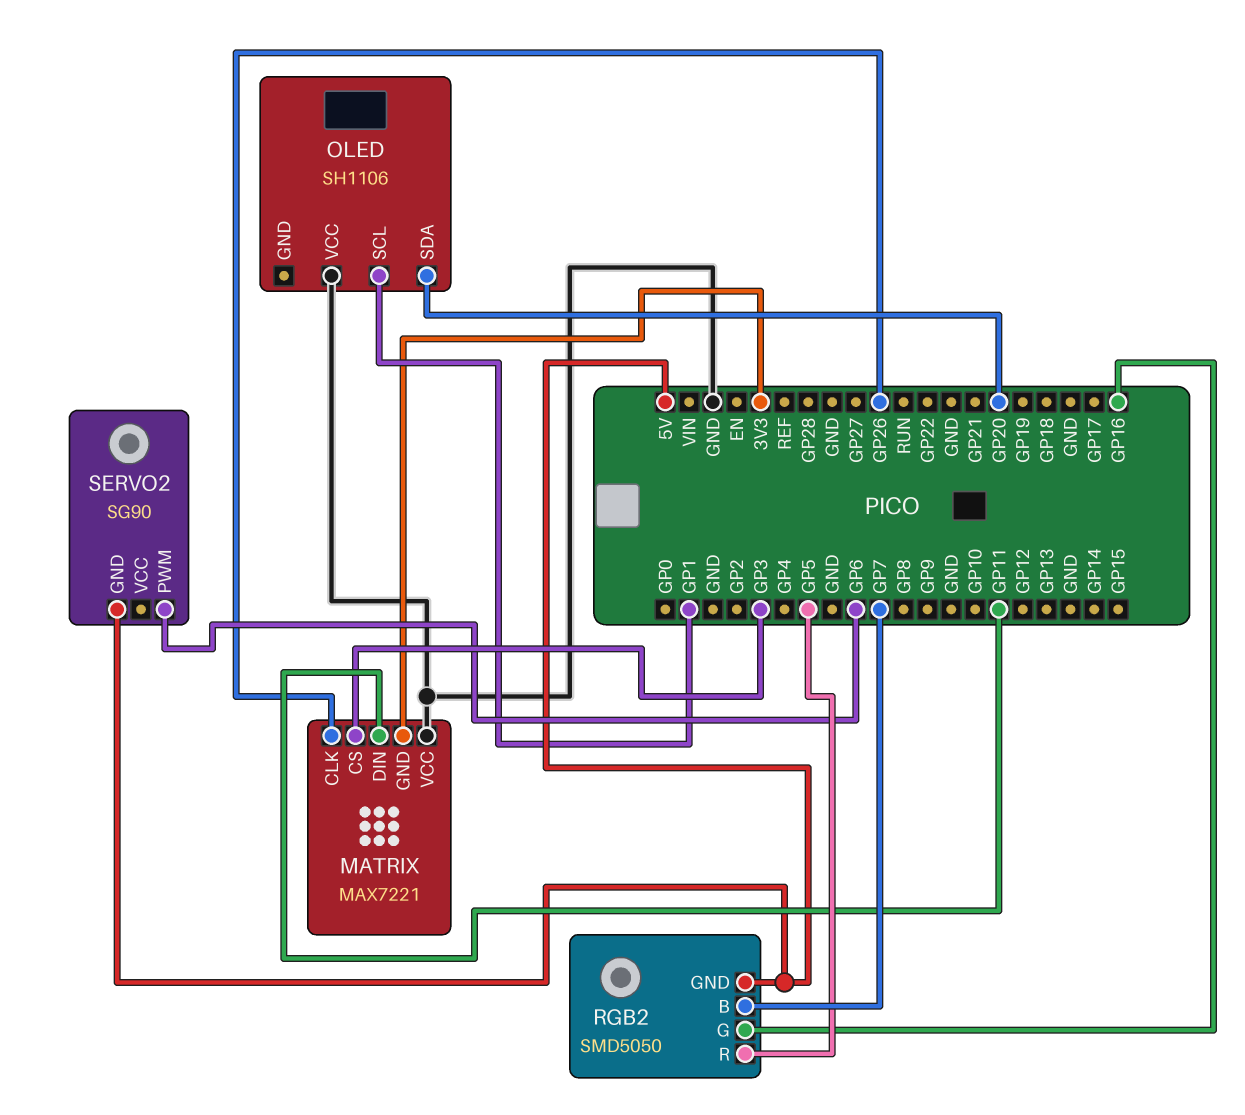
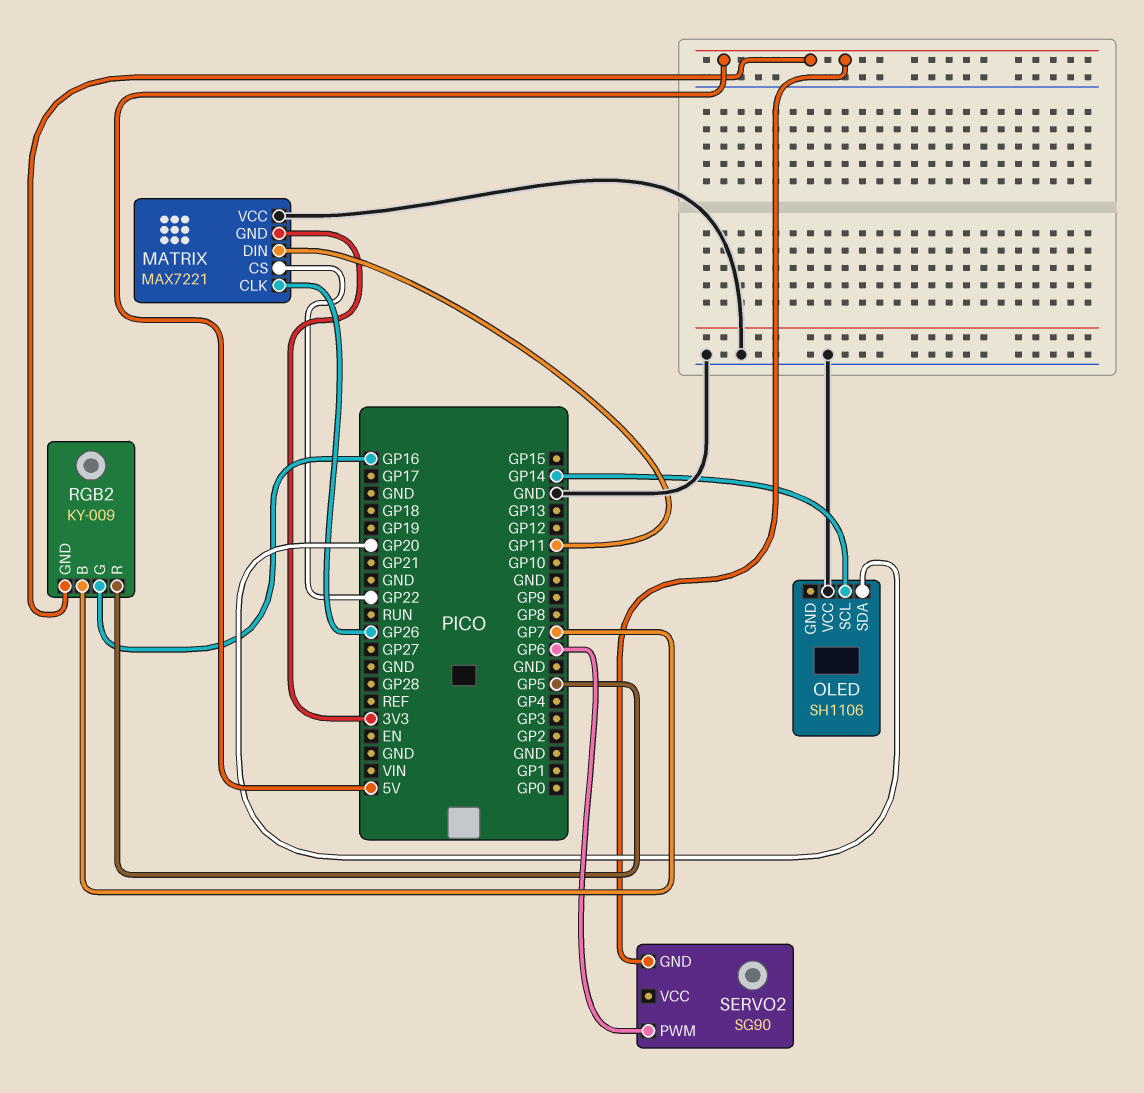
MATRIX pin CS: GP3 -> GP22
OLED pin SCL: GP1 -> GP14
RGB2: SMD5050 -> KY-009

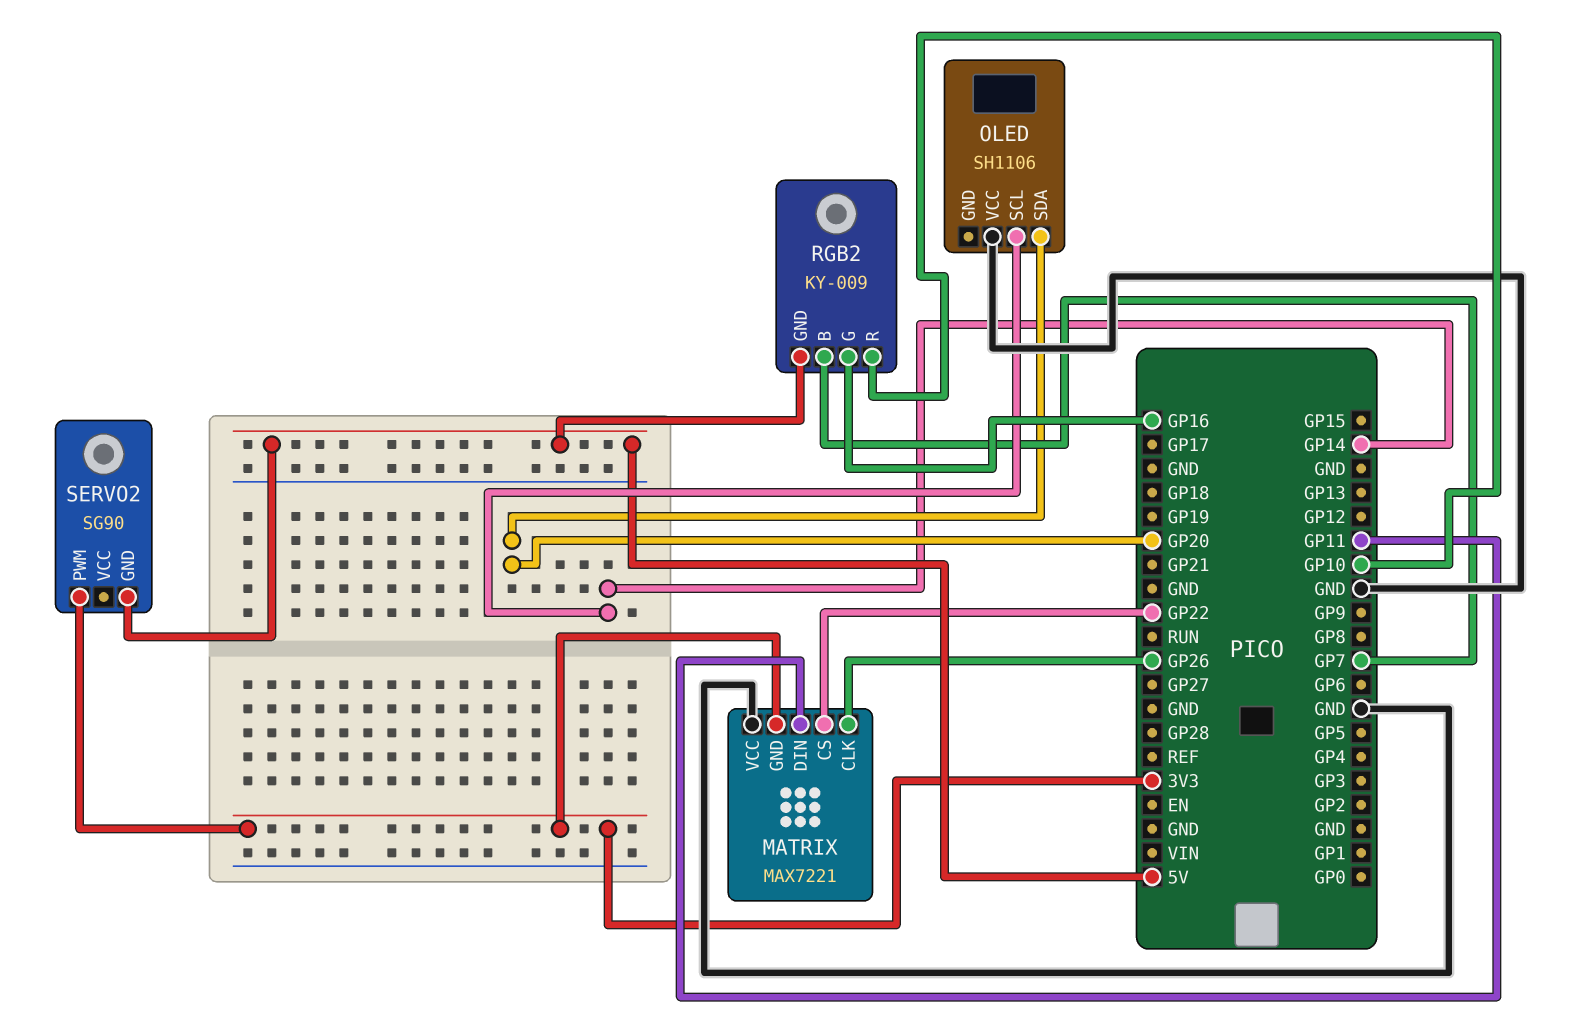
RGB2 pin R: GP5 -> GP10
SERVO2 pin PWM: GP6 -> 3V3

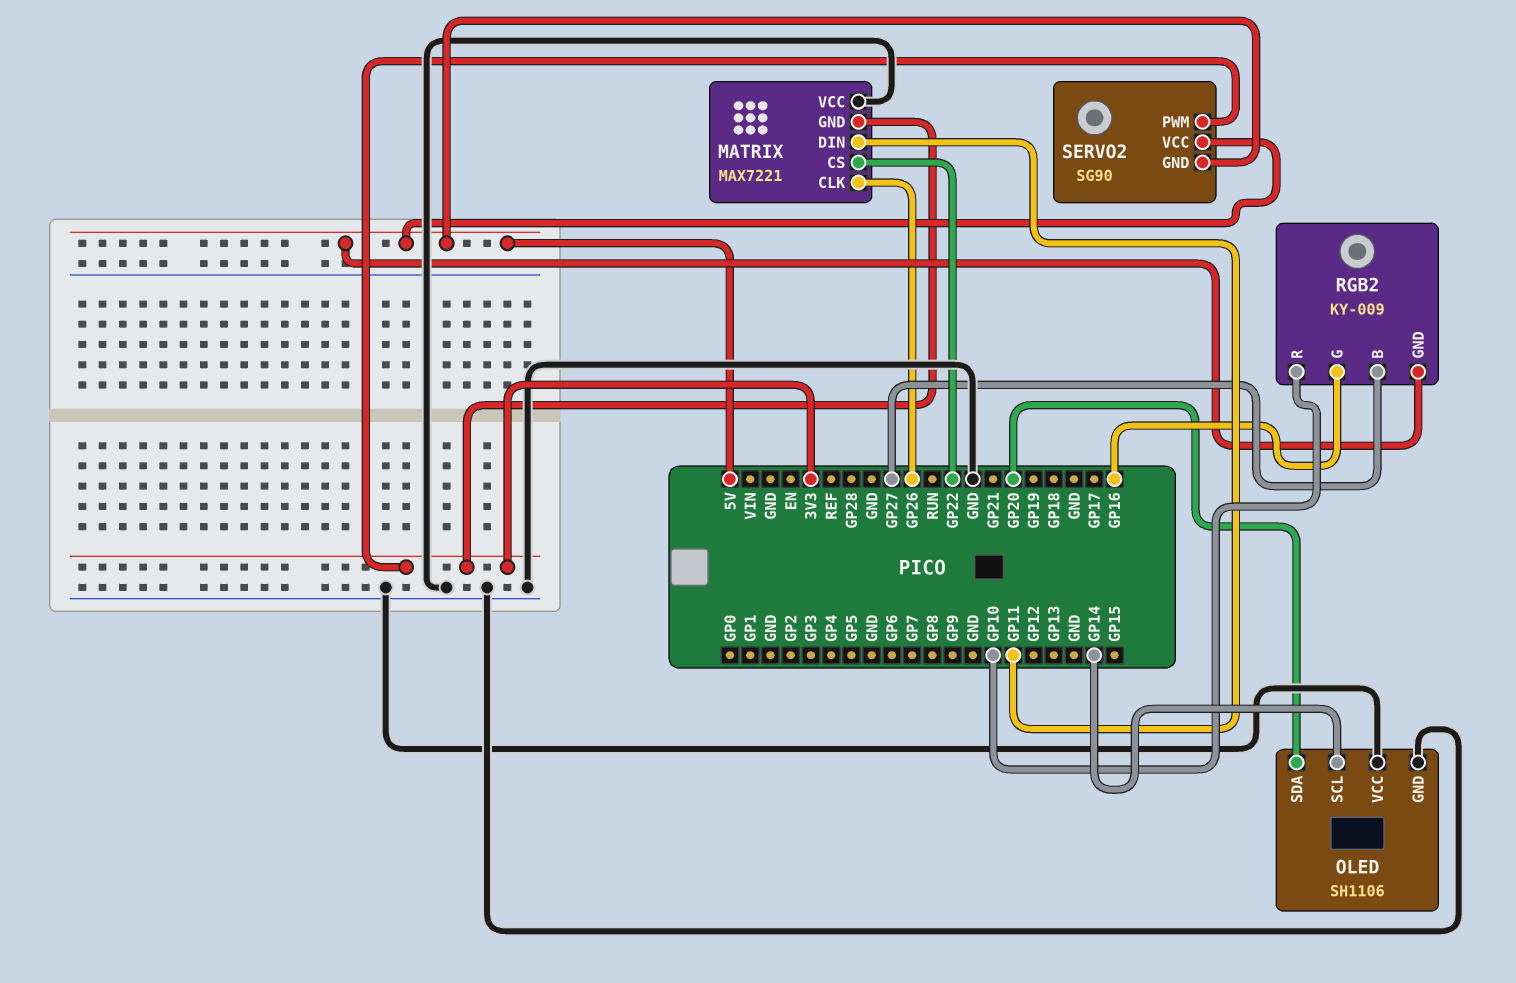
OLED pin GND: none -> GND
RGB2 pin B: GP7 -> GP27
SERVO2 pin VCC: none -> 5V

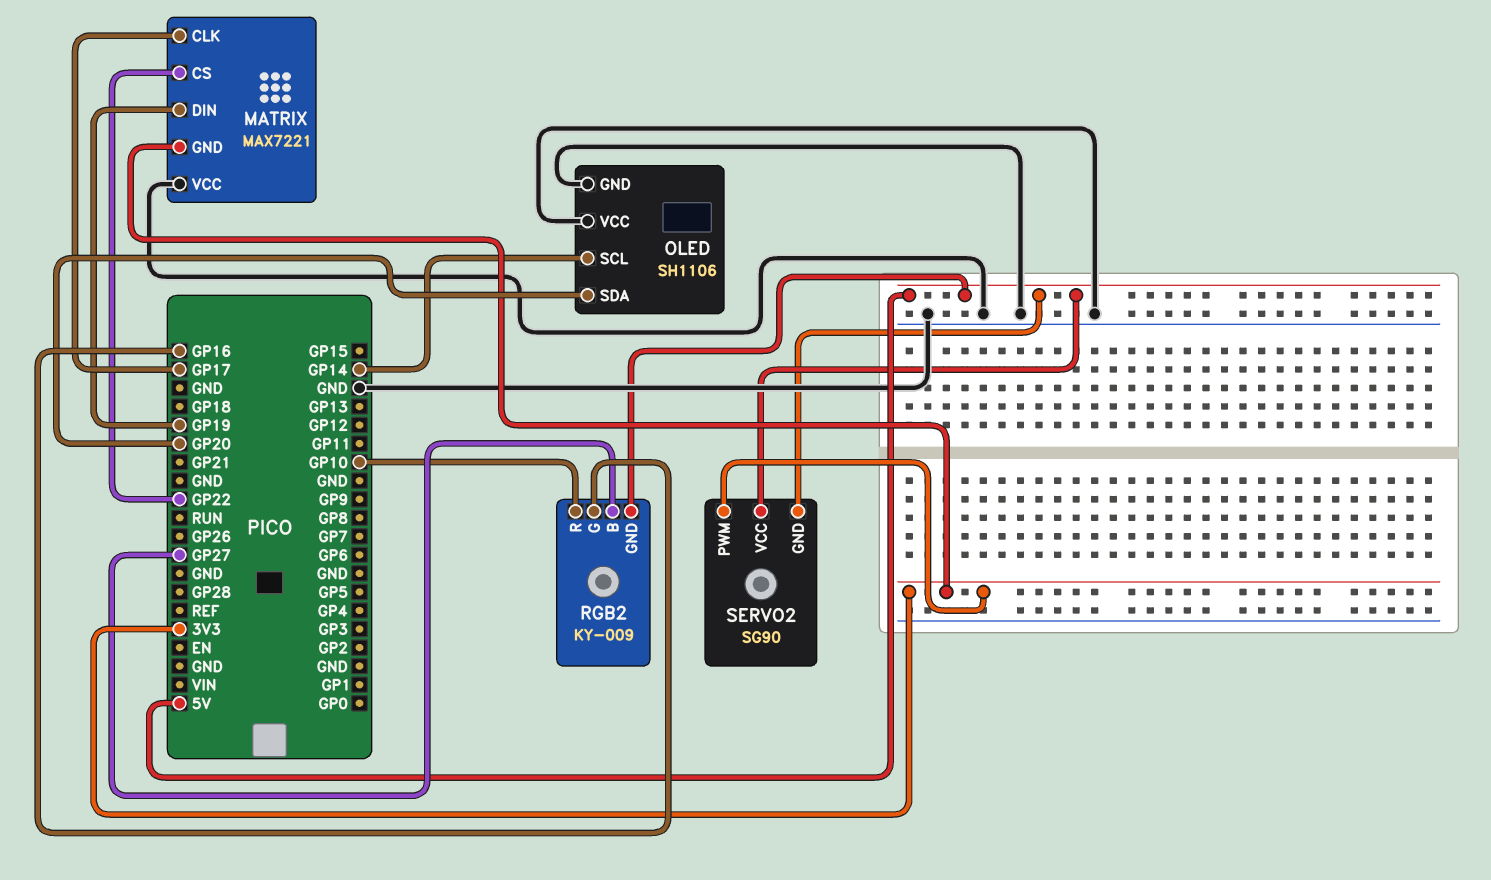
MATRIX pin CLK: GP26 -> GP17
MATRIX pin DIN: GP11 -> GP19

